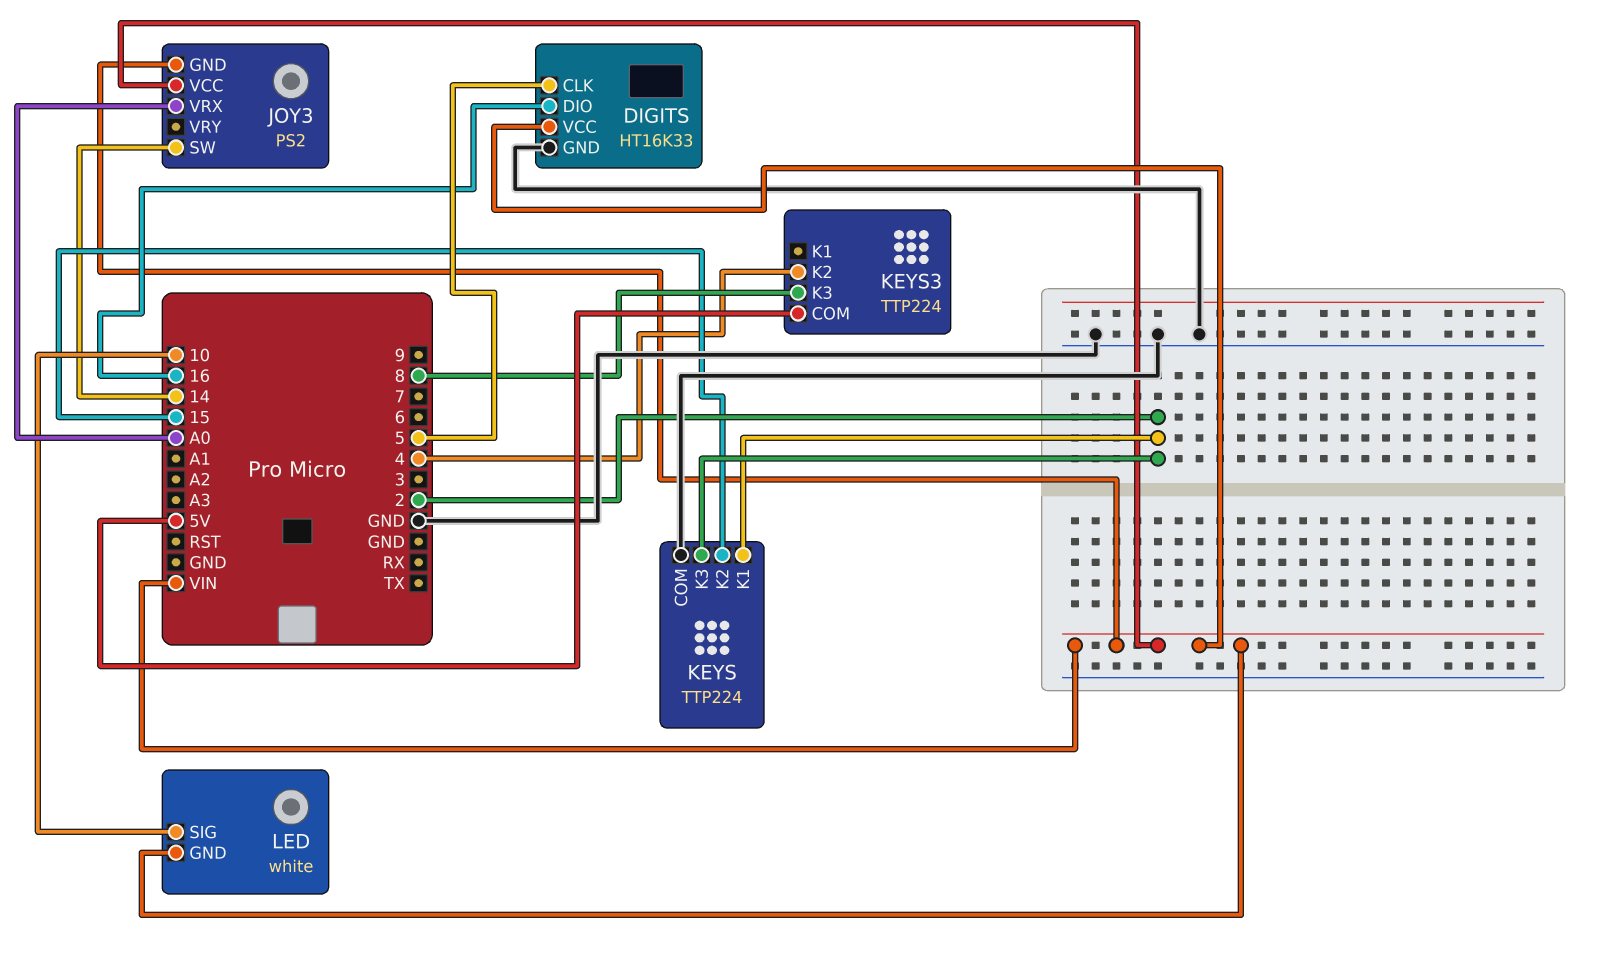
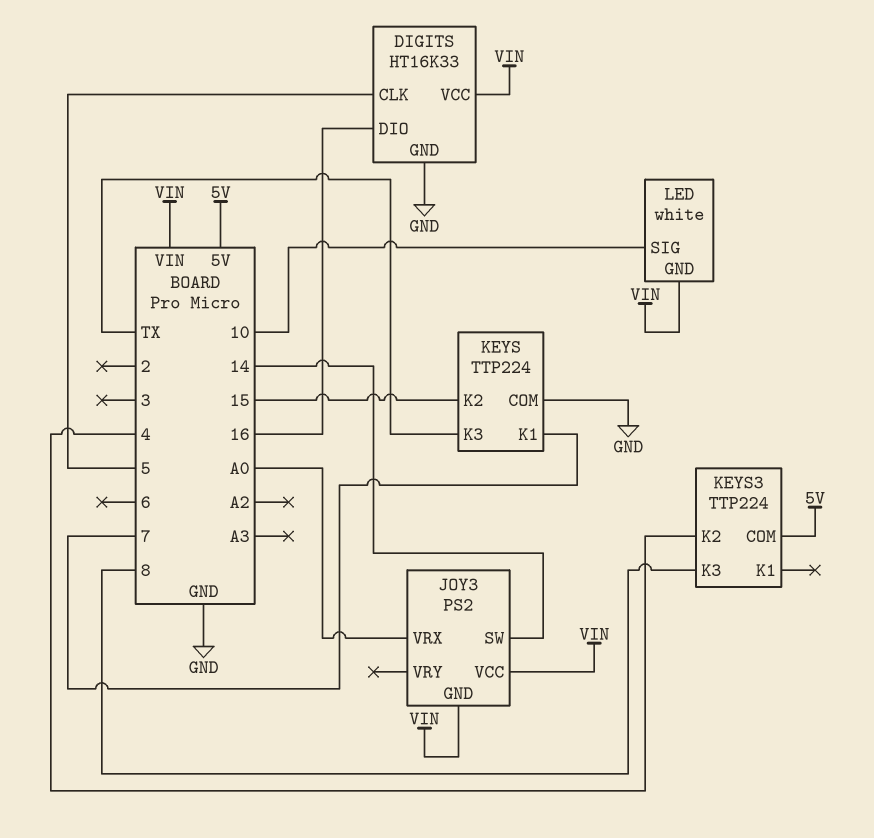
KEYS pin K1: 2 -> 7
KEYS pin K3: 2 -> TX

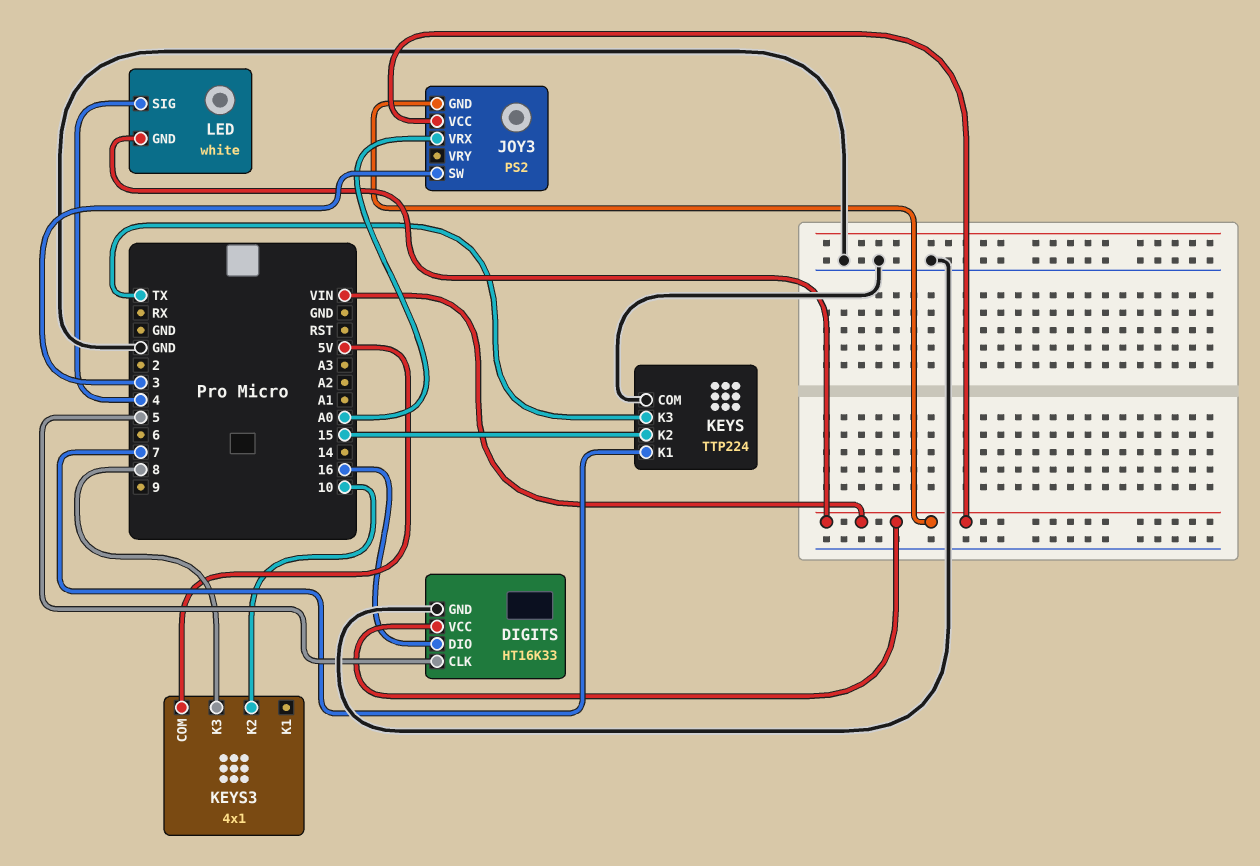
JOY3 pin SW: 14 -> 3
KEYS3: TTP224 -> 4x1
KEYS3 pin K2: 4 -> 10
LED pin SIG: 10 -> 4

